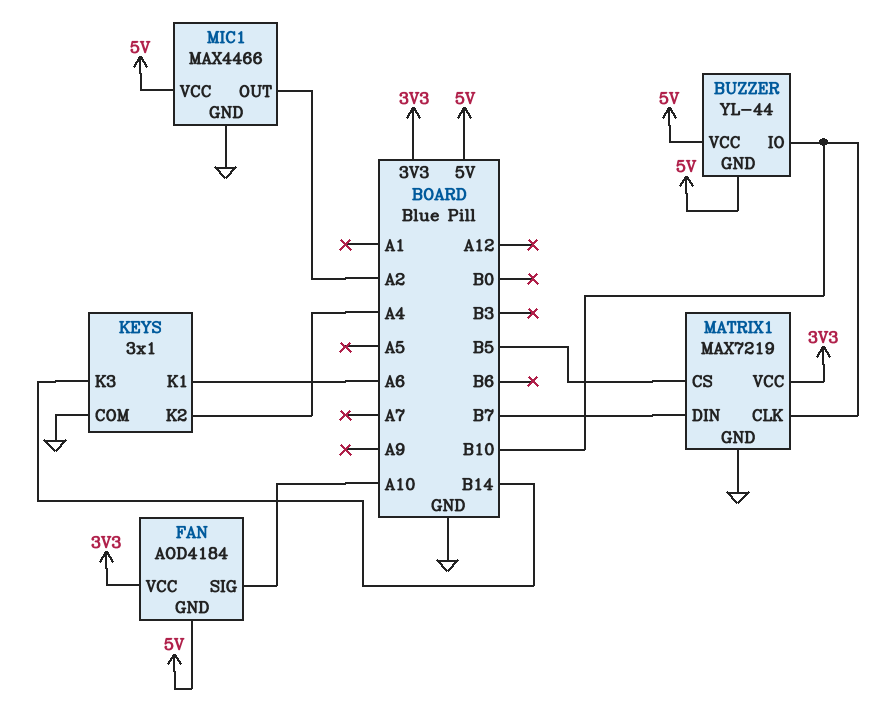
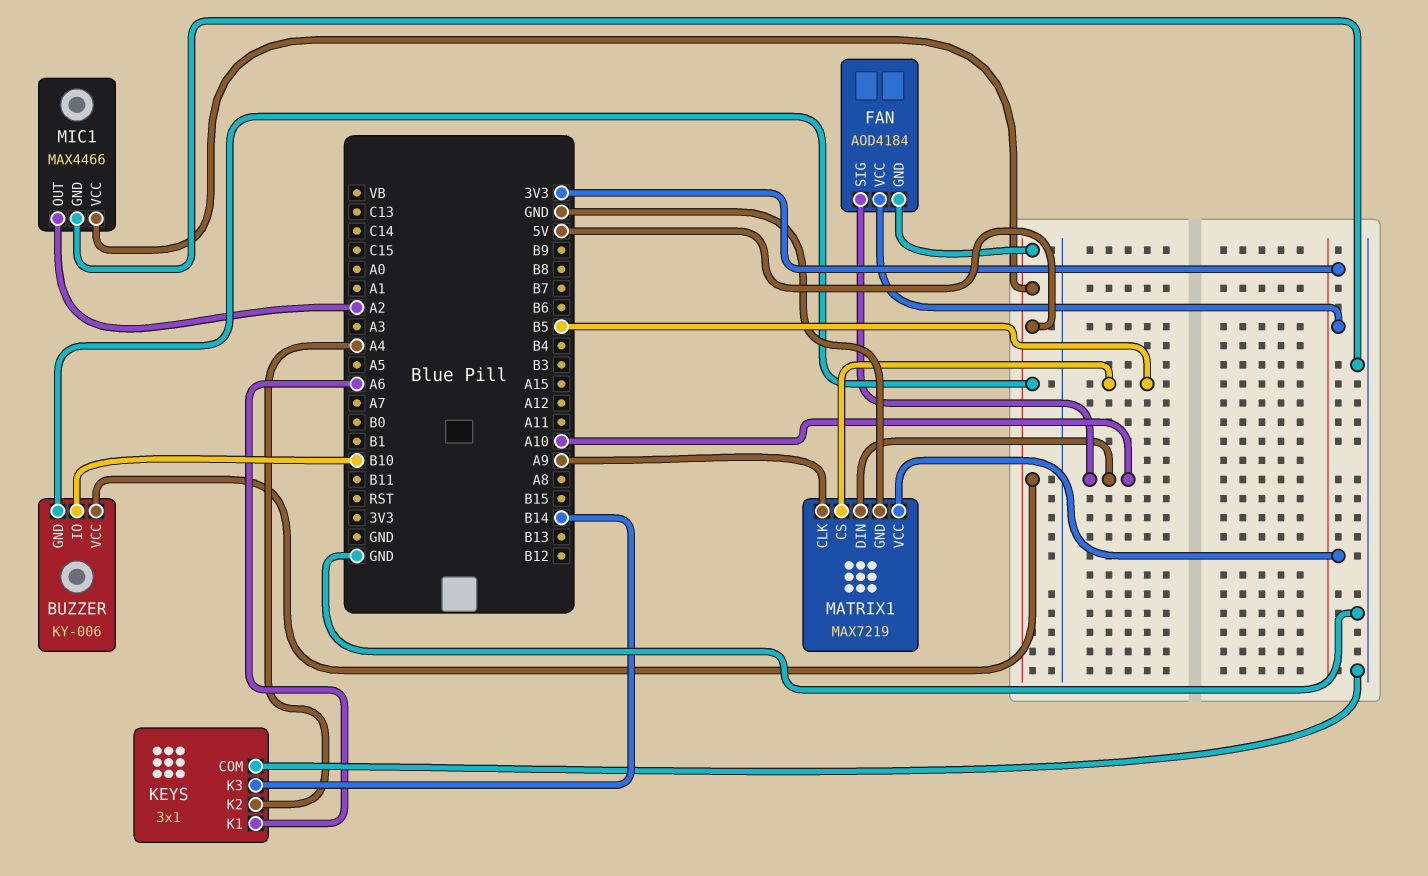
BUZZER: YL-44 -> KY-006
MATRIX1 pin CLK: B10 -> A9
MATRIX1 pin DIN: B7 -> A10

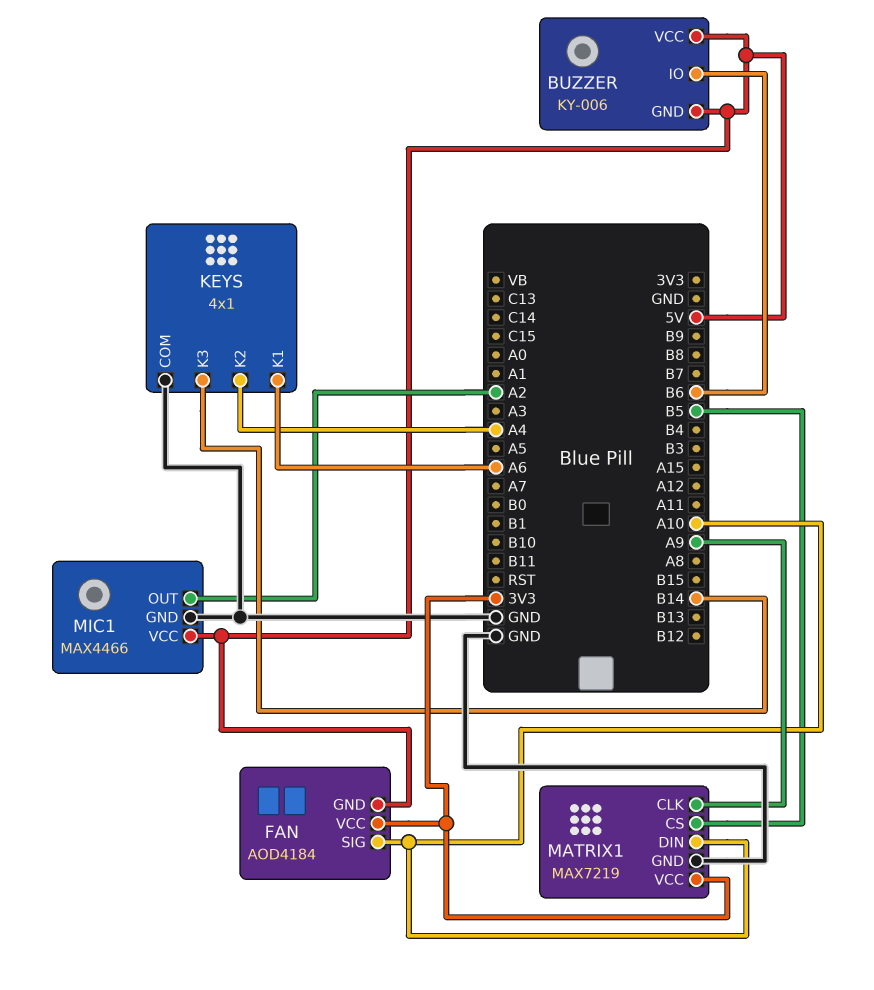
BUZZER pin IO: B10 -> B6
KEYS: 3x1 -> 4x1

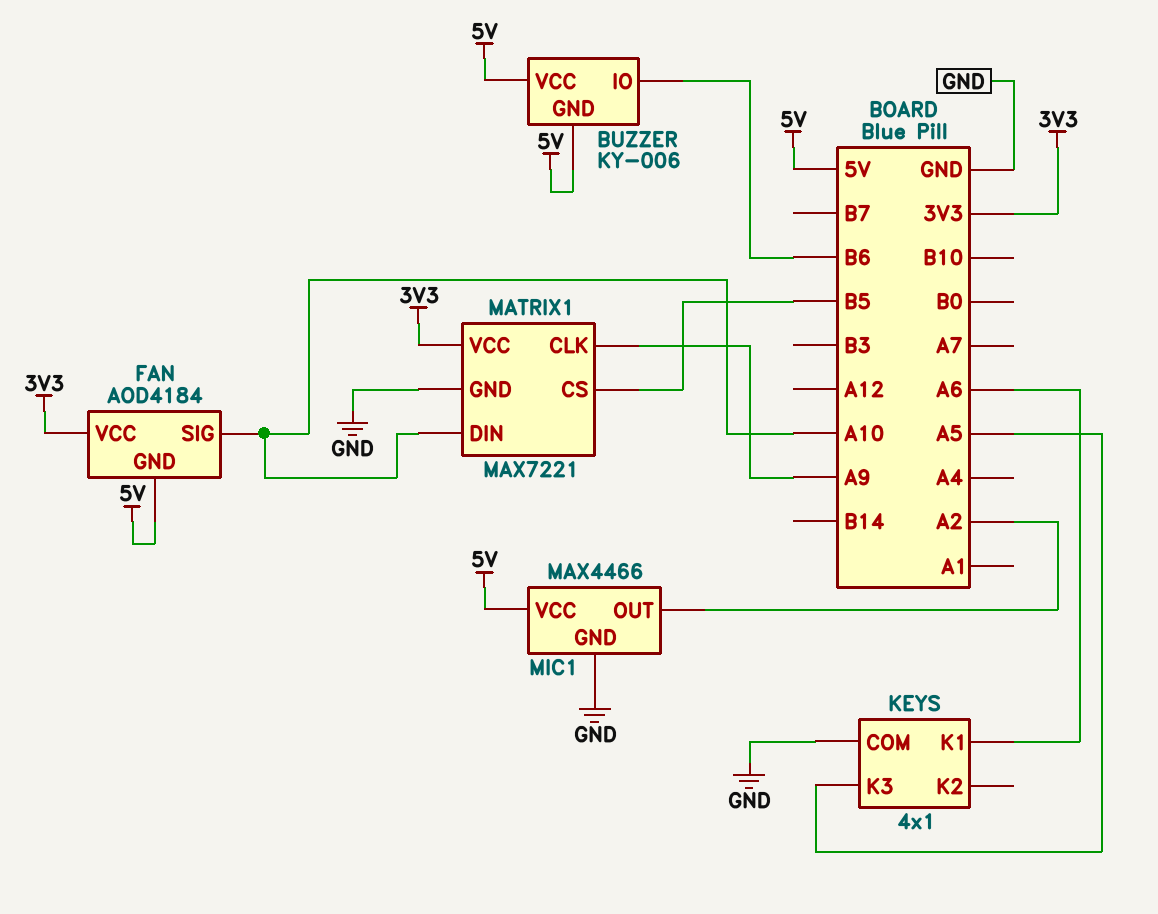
KEYS pin K2: A4 -> none
KEYS pin K3: B14 -> A5
MATRIX1: MAX7219 -> MAX7221

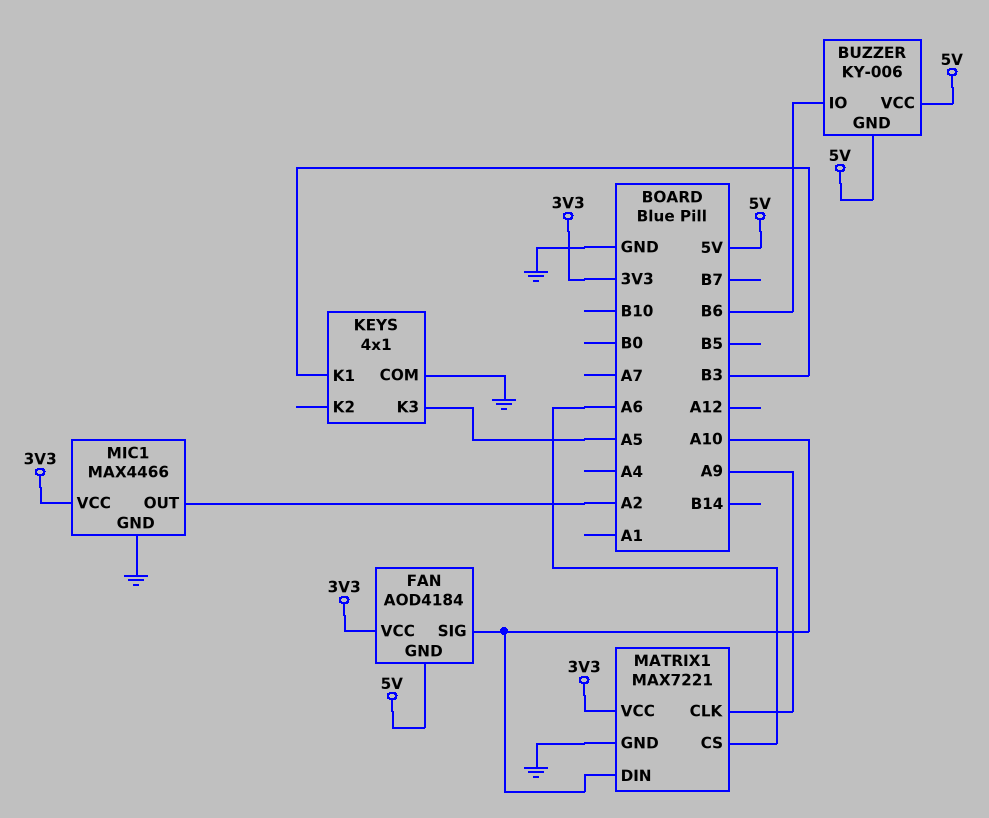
KEYS pin K1: A6 -> B3
MATRIX1 pin CS: B5 -> A6
MIC1 pin VCC: 5V -> 3V3

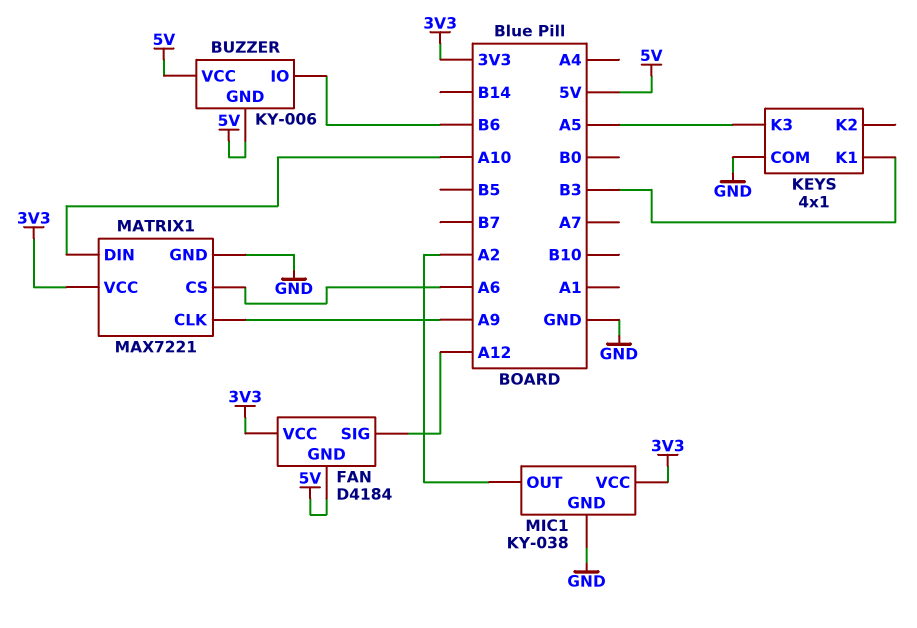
FAN: AOD4184 -> D4184
FAN pin SIG: A10 -> A12
MIC1: MAX4466 -> KY-038

